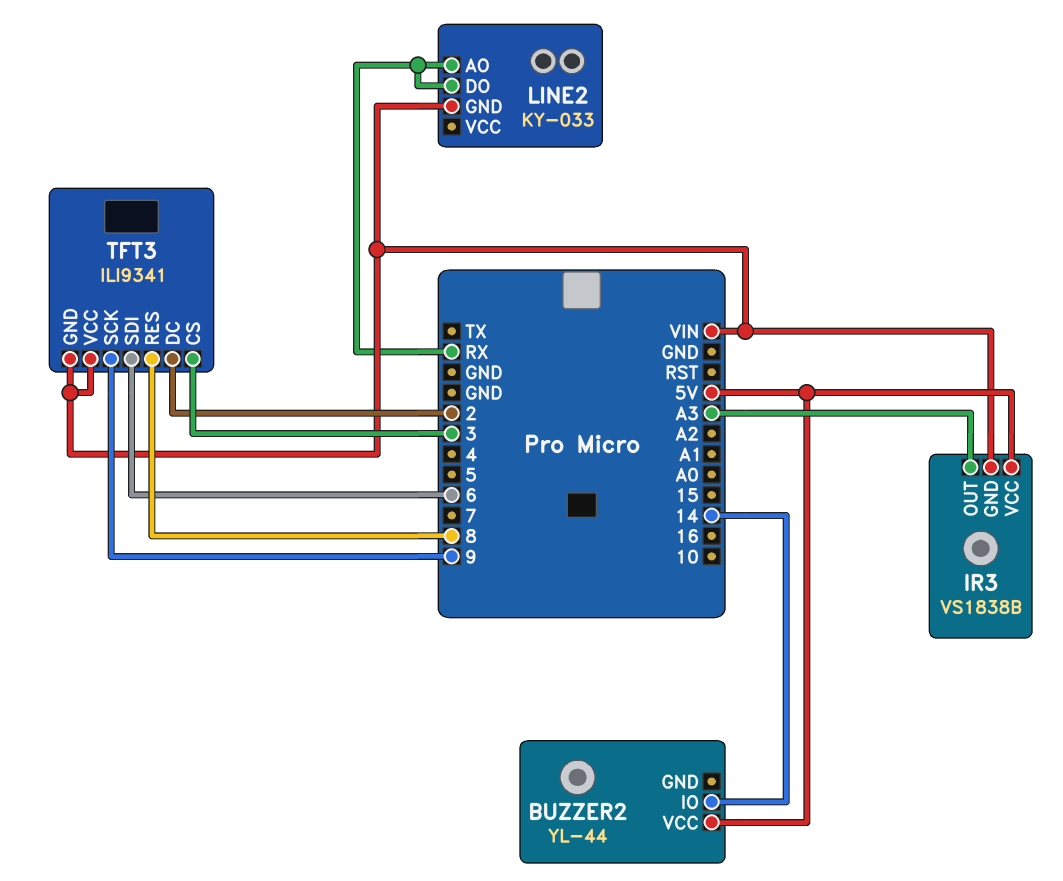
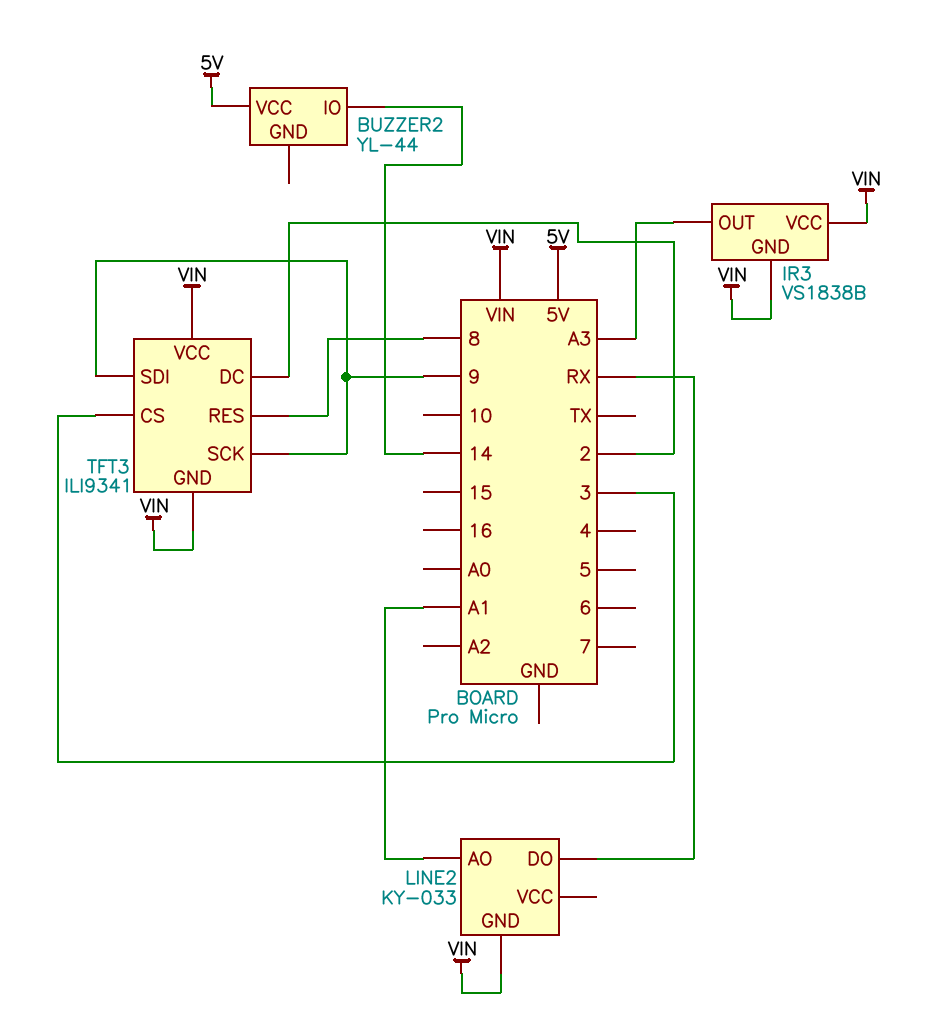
IR3 pin VCC: 5V -> VIN
LINE2 pin AO: RX -> A1
TFT3 pin SDI: 6 -> 9

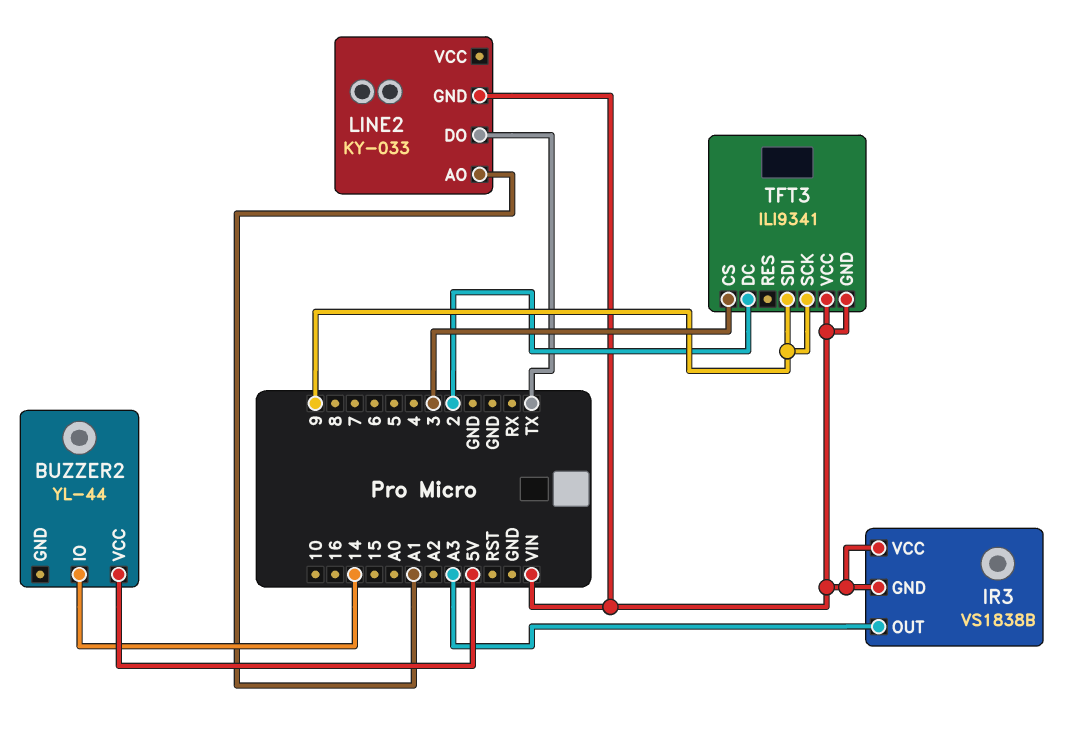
LINE2 pin DO: RX -> TX
TFT3 pin RES: 8 -> none

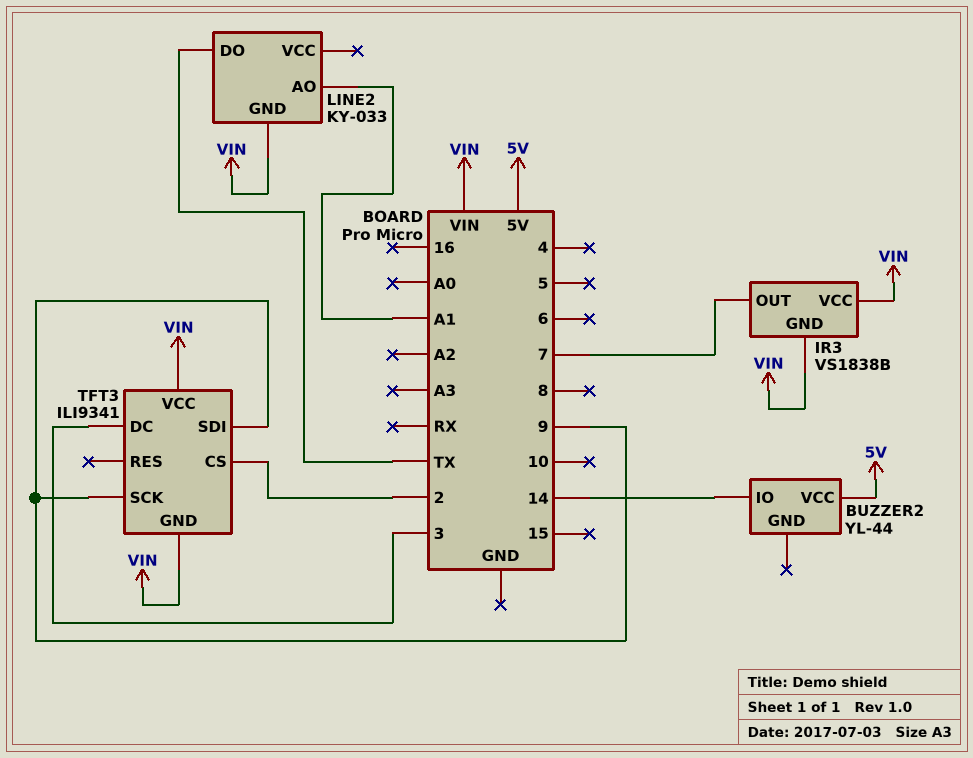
IR3 pin OUT: A3 -> 7
TFT3 pin CS: 3 -> 2
TFT3 pin DC: 2 -> 3

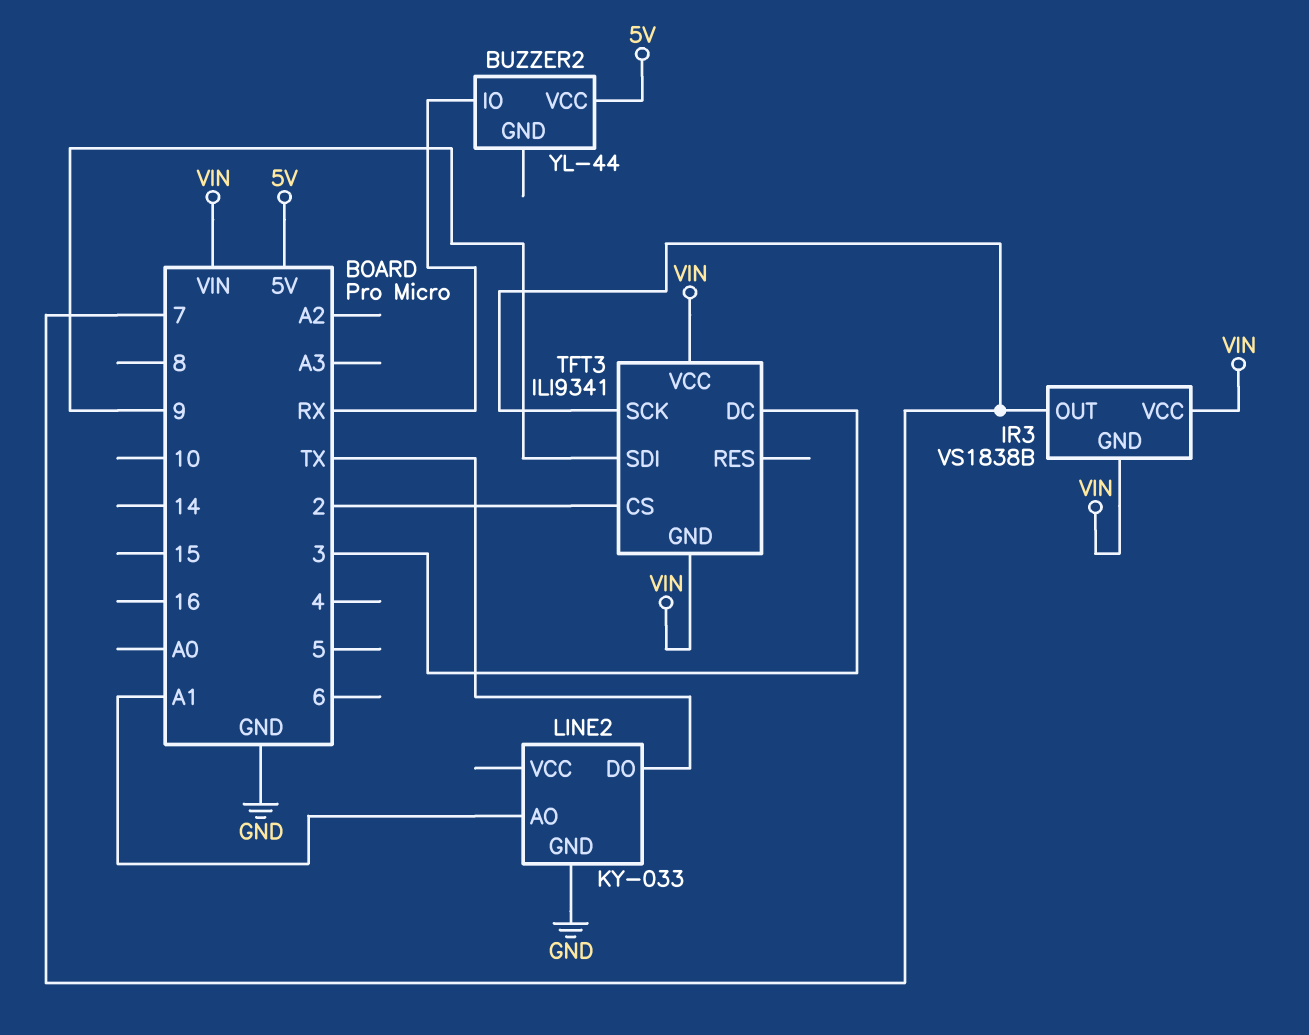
BUZZER2 pin IO: 14 -> RX
LINE2 pin GND: VIN -> GND
TFT3 pin SCK: 9 -> 7

